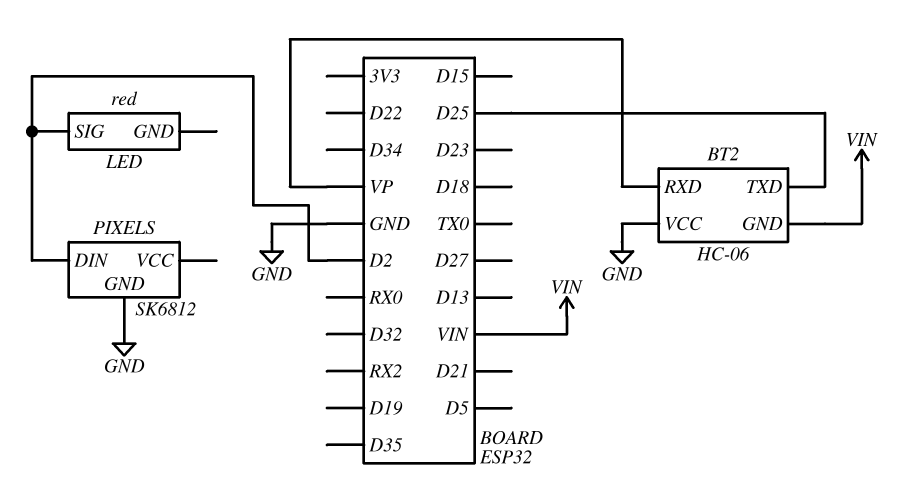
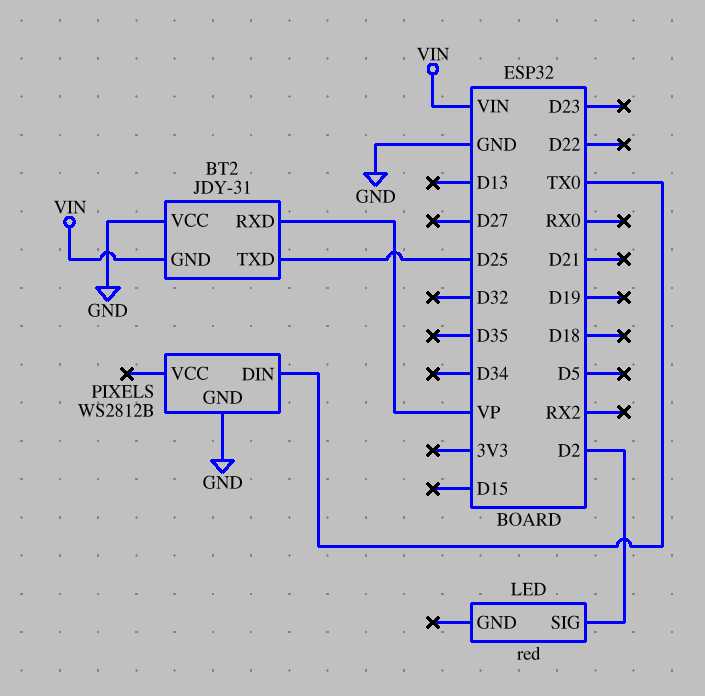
BT2: HC-06 -> JDY-31
PIXELS: SK6812 -> WS2812B
PIXELS pin DIN: D2 -> TX0

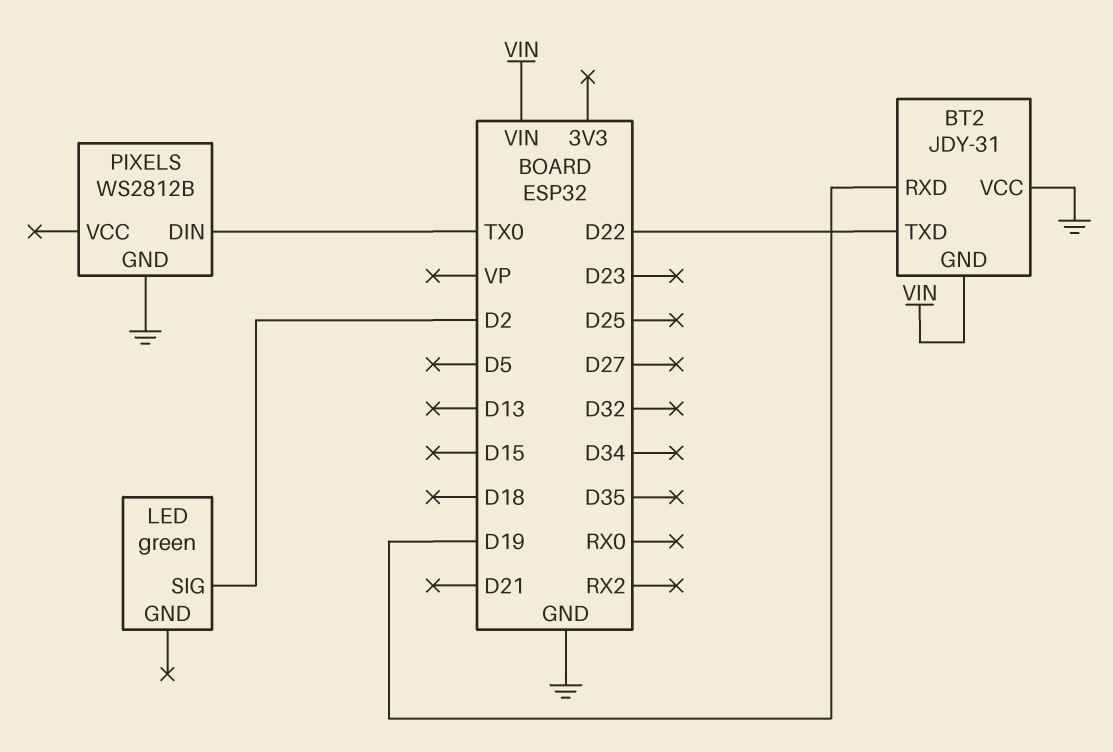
BT2 pin RXD: VP -> D19
BT2 pin TXD: D25 -> D22
LED: red -> green

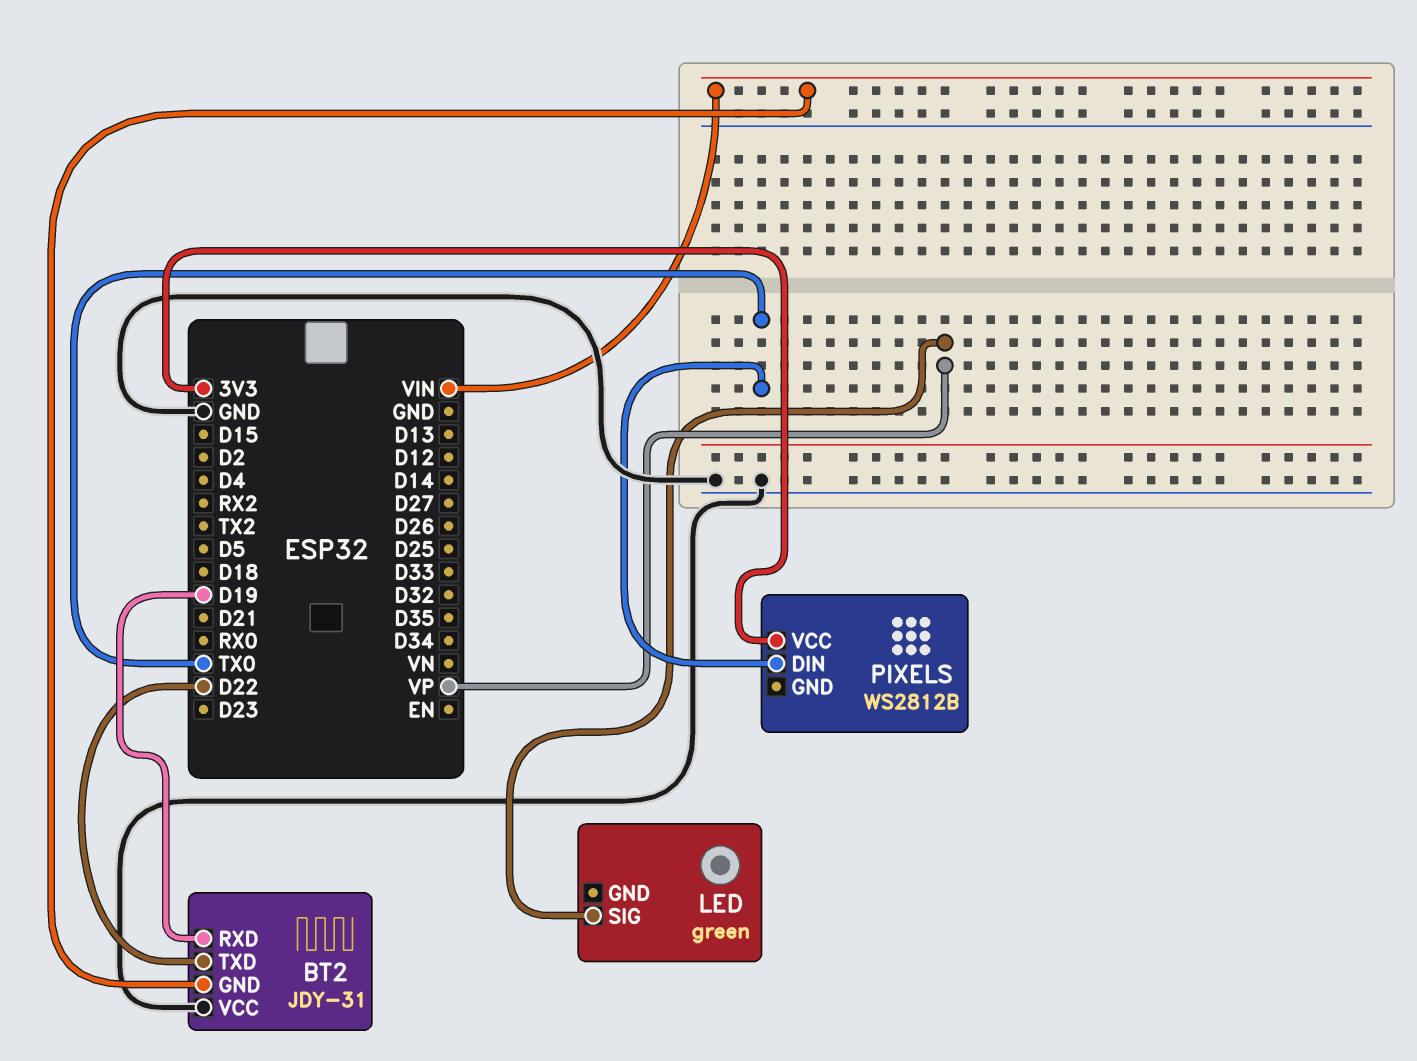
LED pin SIG: D2 -> VP
PIXELS pin GND: GND -> none
PIXELS pin VCC: none -> 3V3

